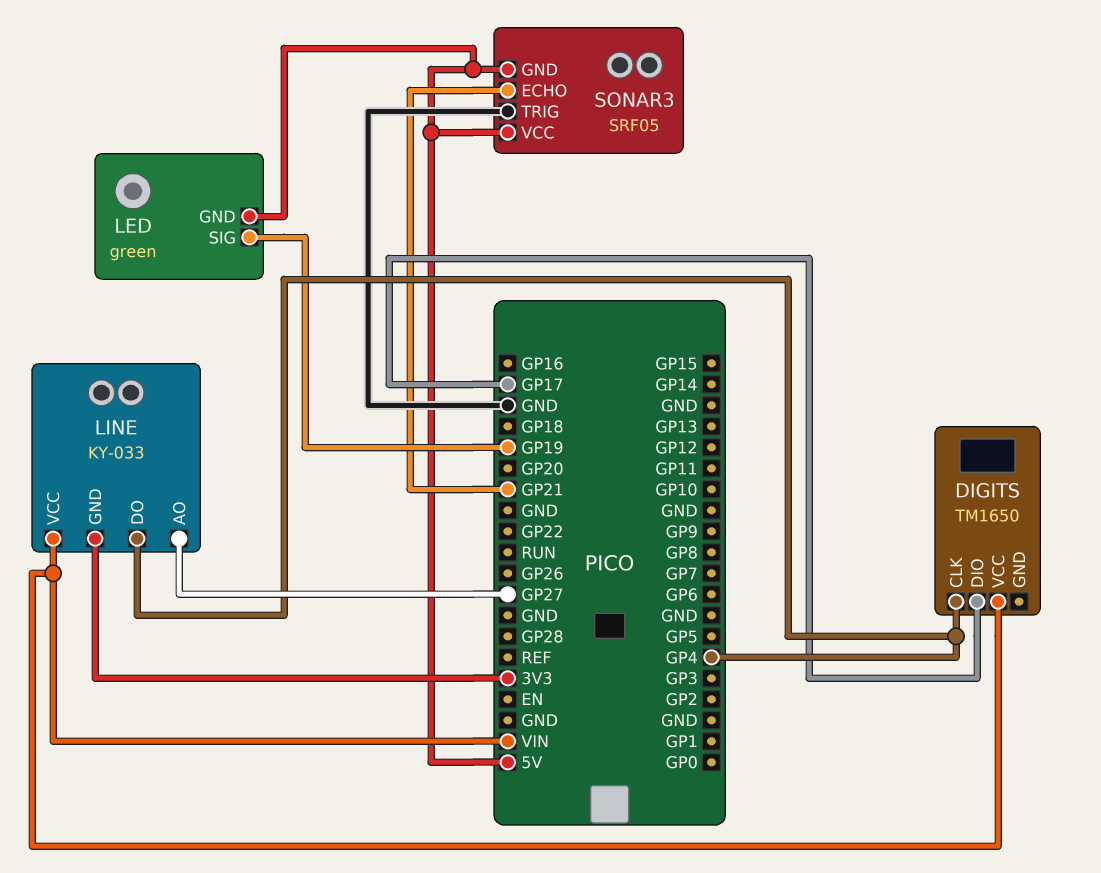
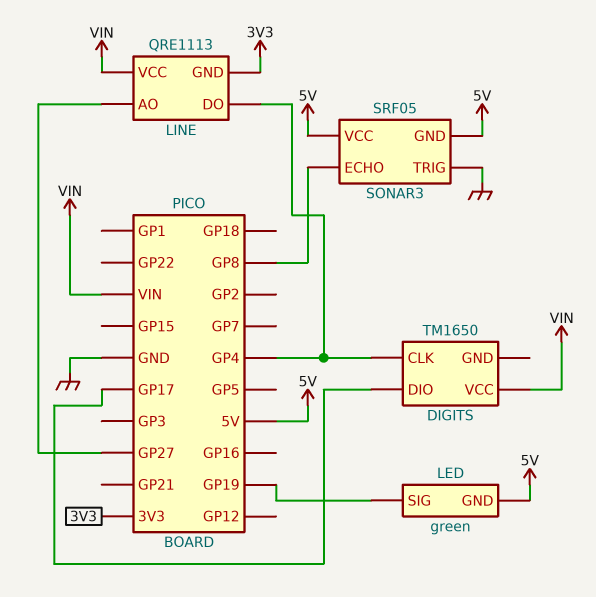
LINE: KY-033 -> QRE1113
SONAR3 pin ECHO: GP21 -> GP8

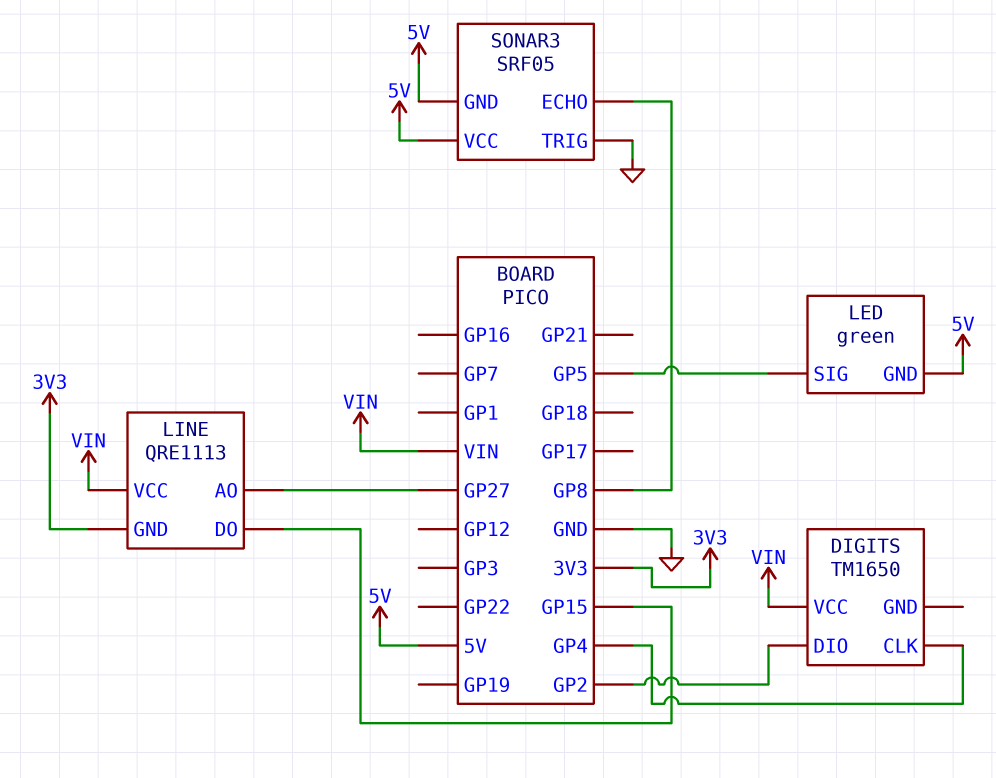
DIGITS pin DIO: GP17 -> GP2
LED pin SIG: GP19 -> GP5
LINE pin DO: GP4 -> GP15

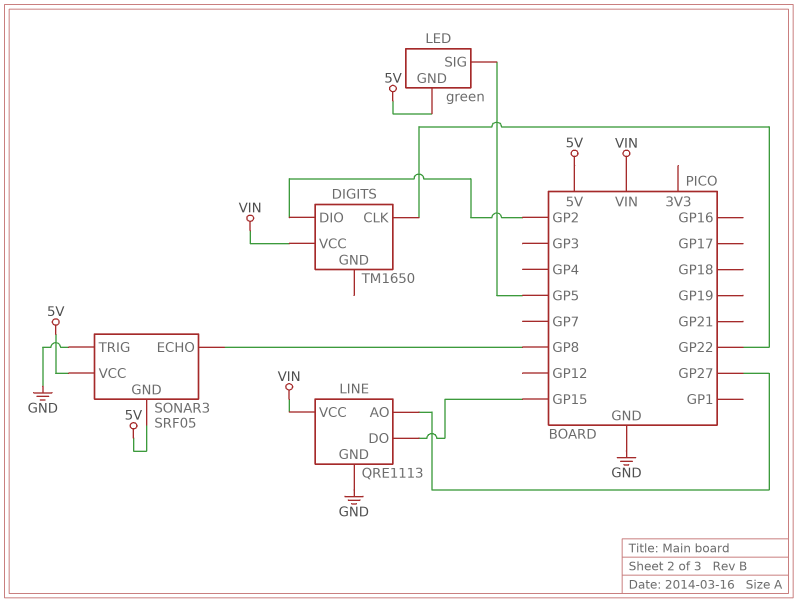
DIGITS pin CLK: GP4 -> GP22
LINE pin GND: 3V3 -> GND

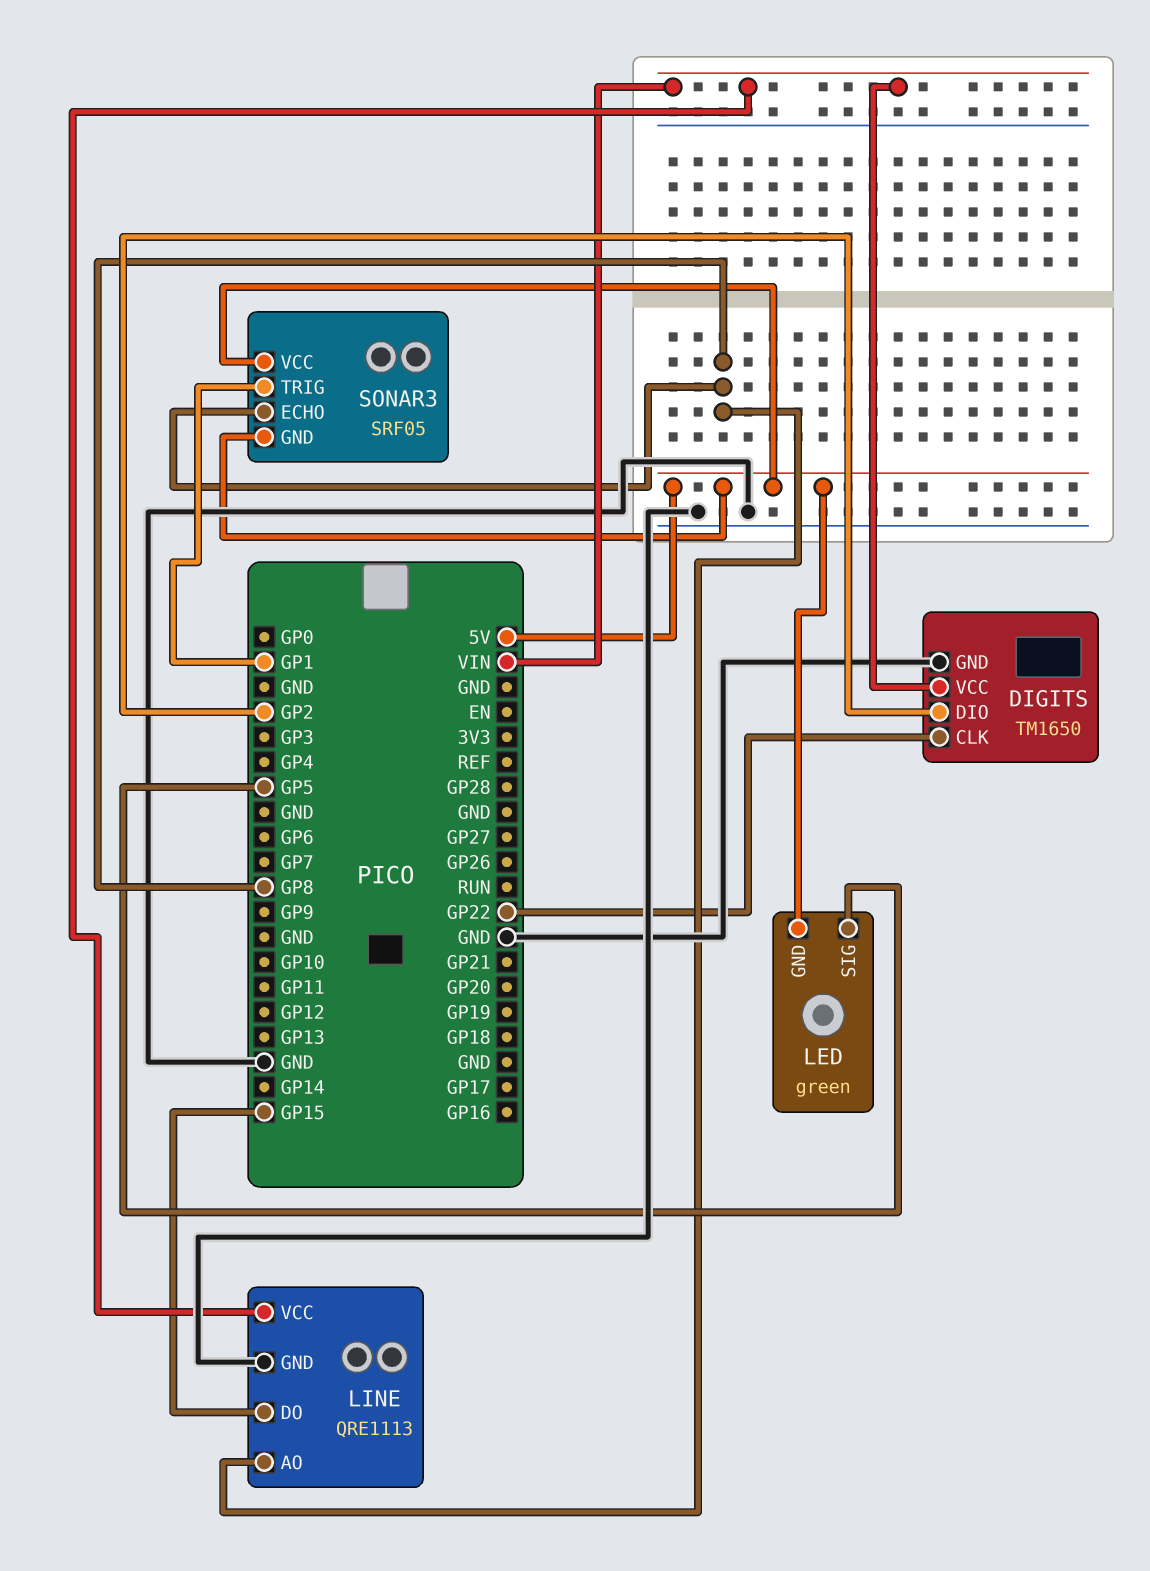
DIGITS pin GND: none -> GND
LINE pin AO: GP27 -> GP8
SONAR3 pin TRIG: GND -> GP1

